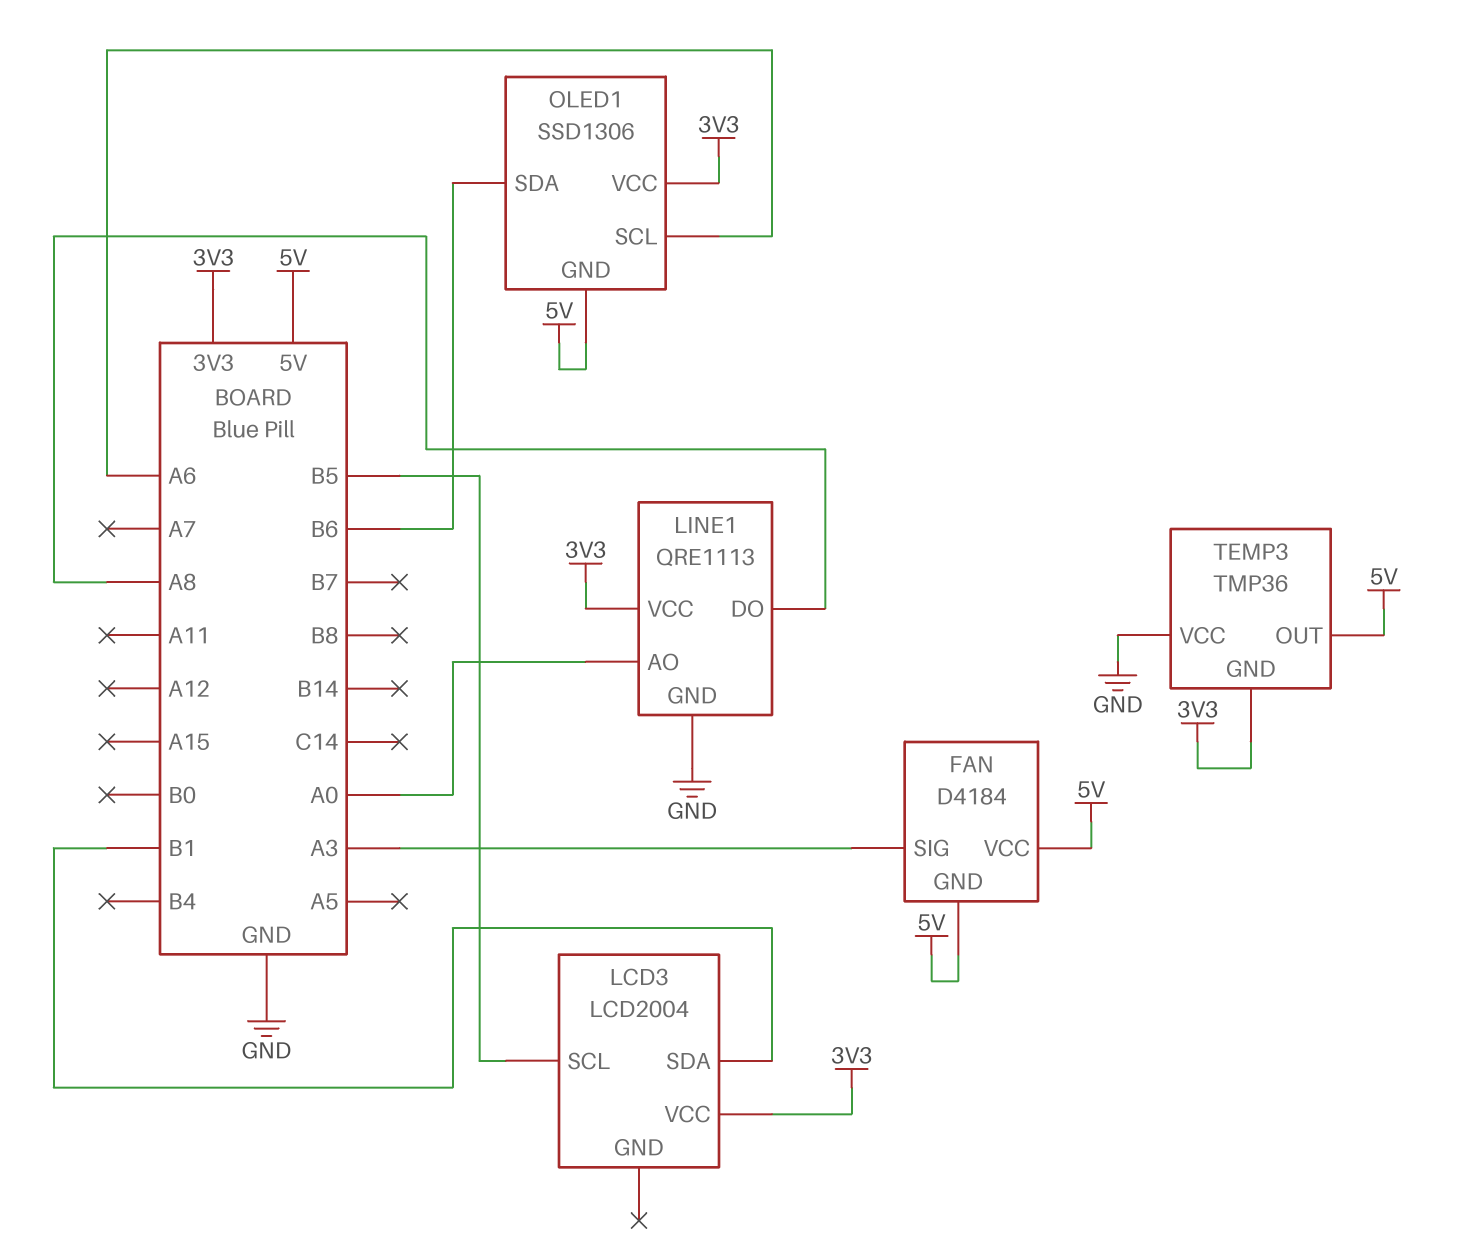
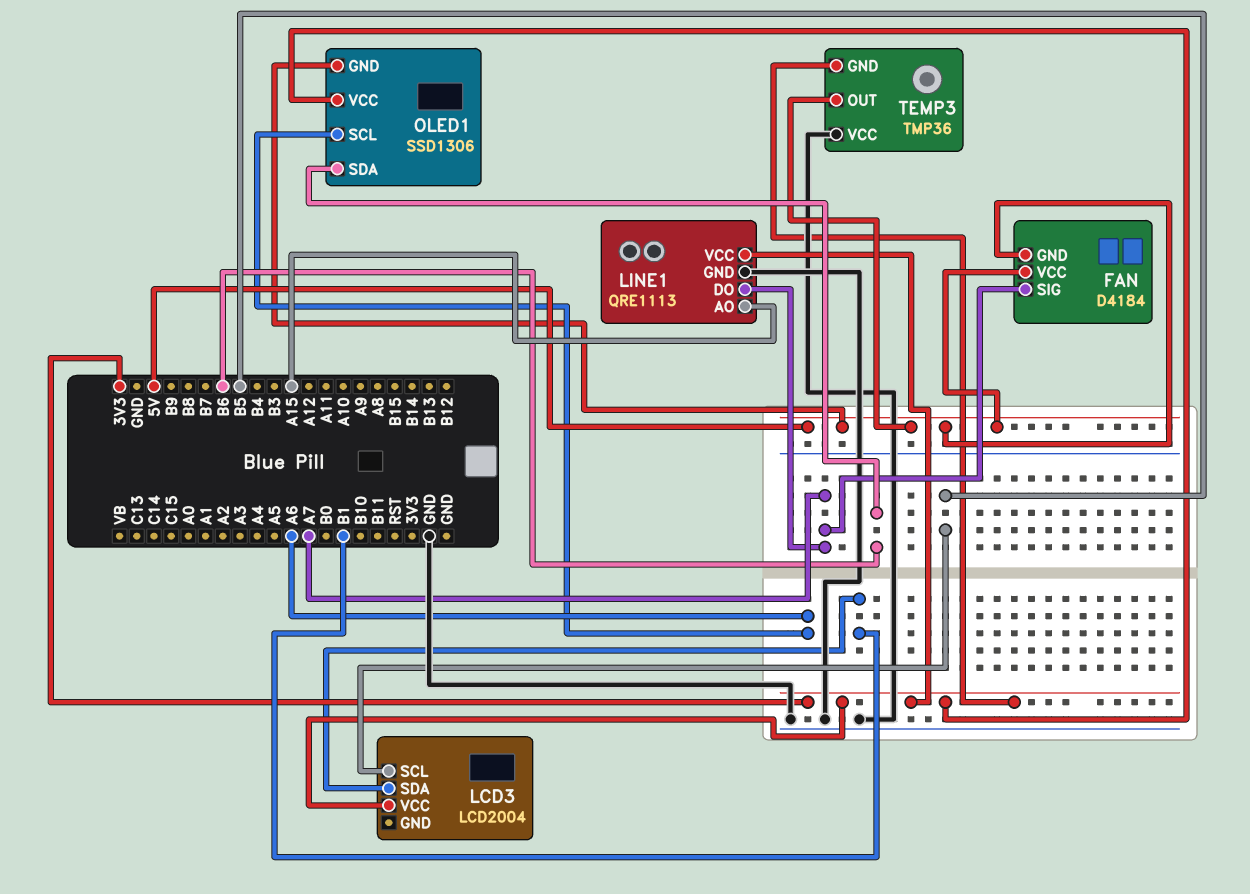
FAN pin SIG: A3 -> A7
LINE1 pin AO: A0 -> A15
LINE1 pin DO: A8 -> A7

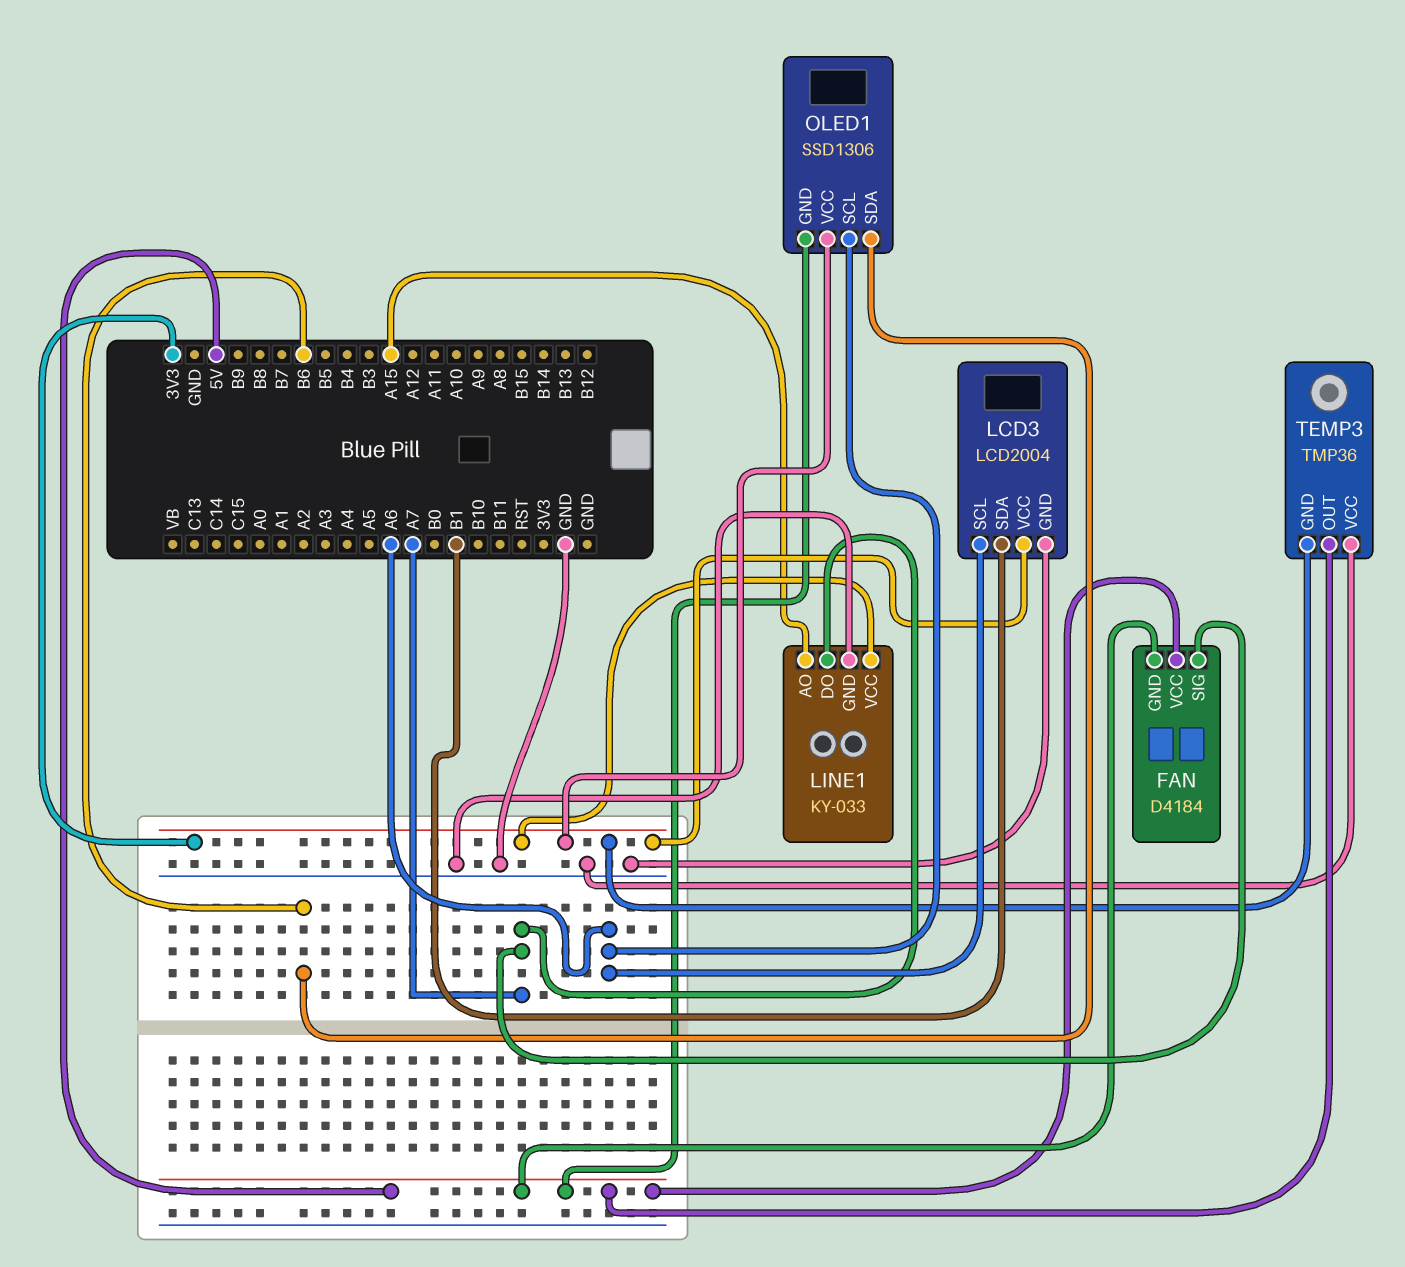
LCD3 pin GND: none -> GND
LCD3 pin SCL: B5 -> A6
LINE1: QRE1113 -> KY-033

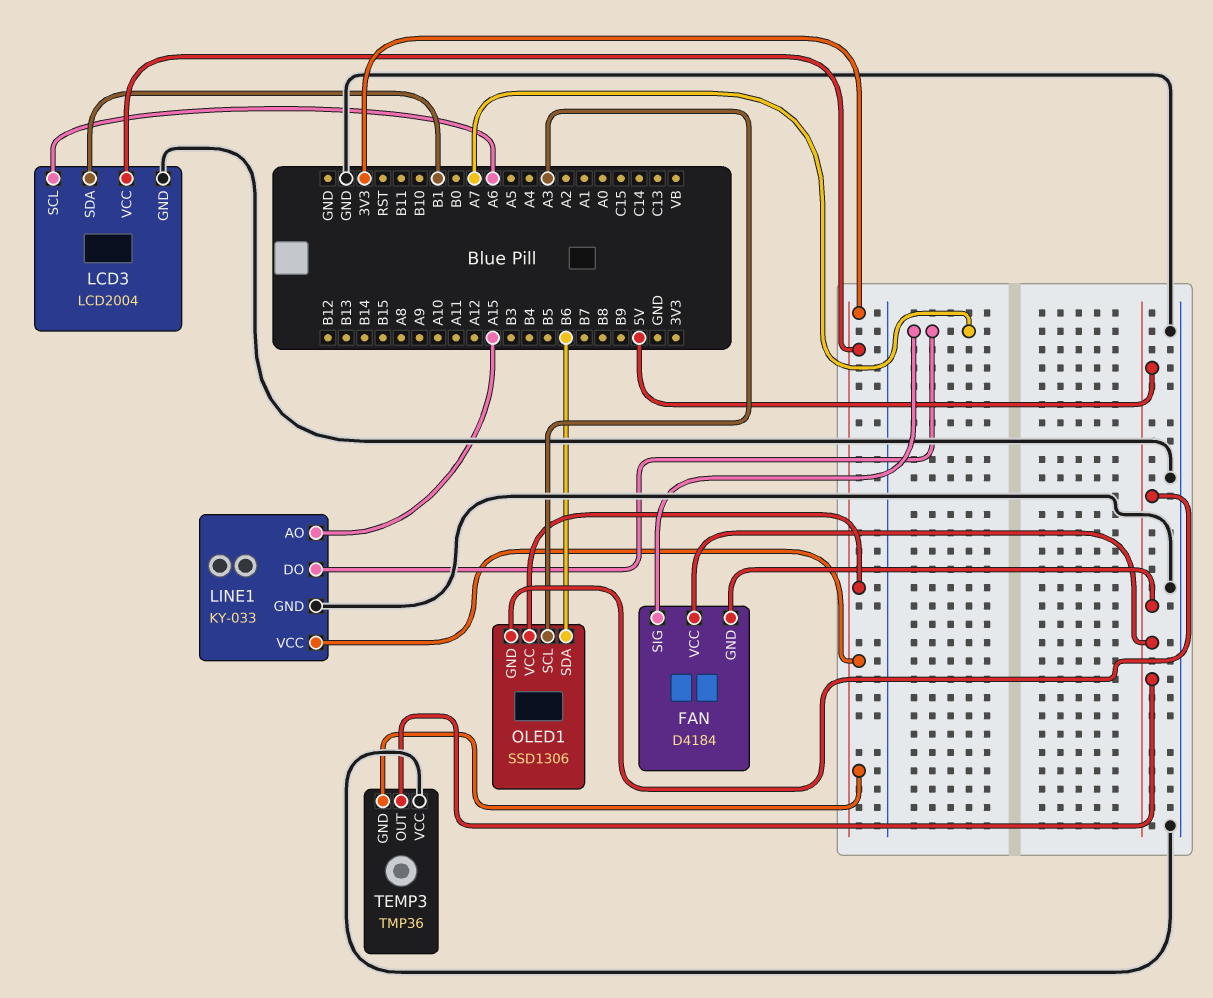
OLED1 pin SCL: A6 -> A3

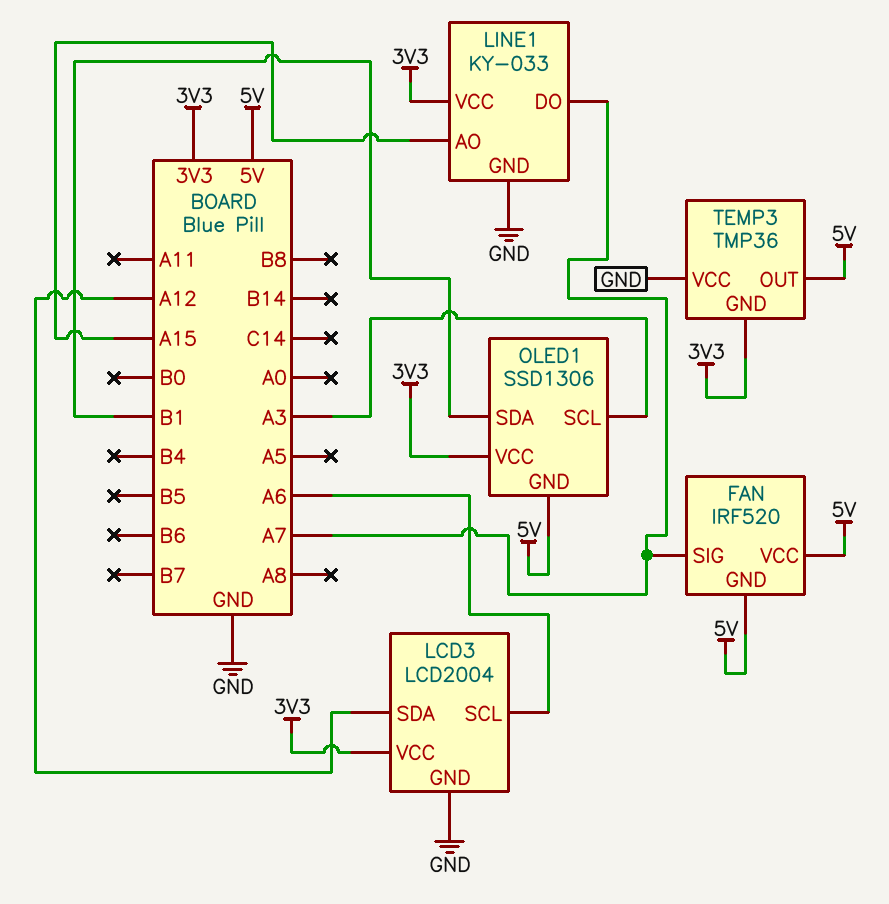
FAN: D4184 -> IRF520
LCD3 pin SDA: B1 -> A12
OLED1 pin SDA: B6 -> B1

